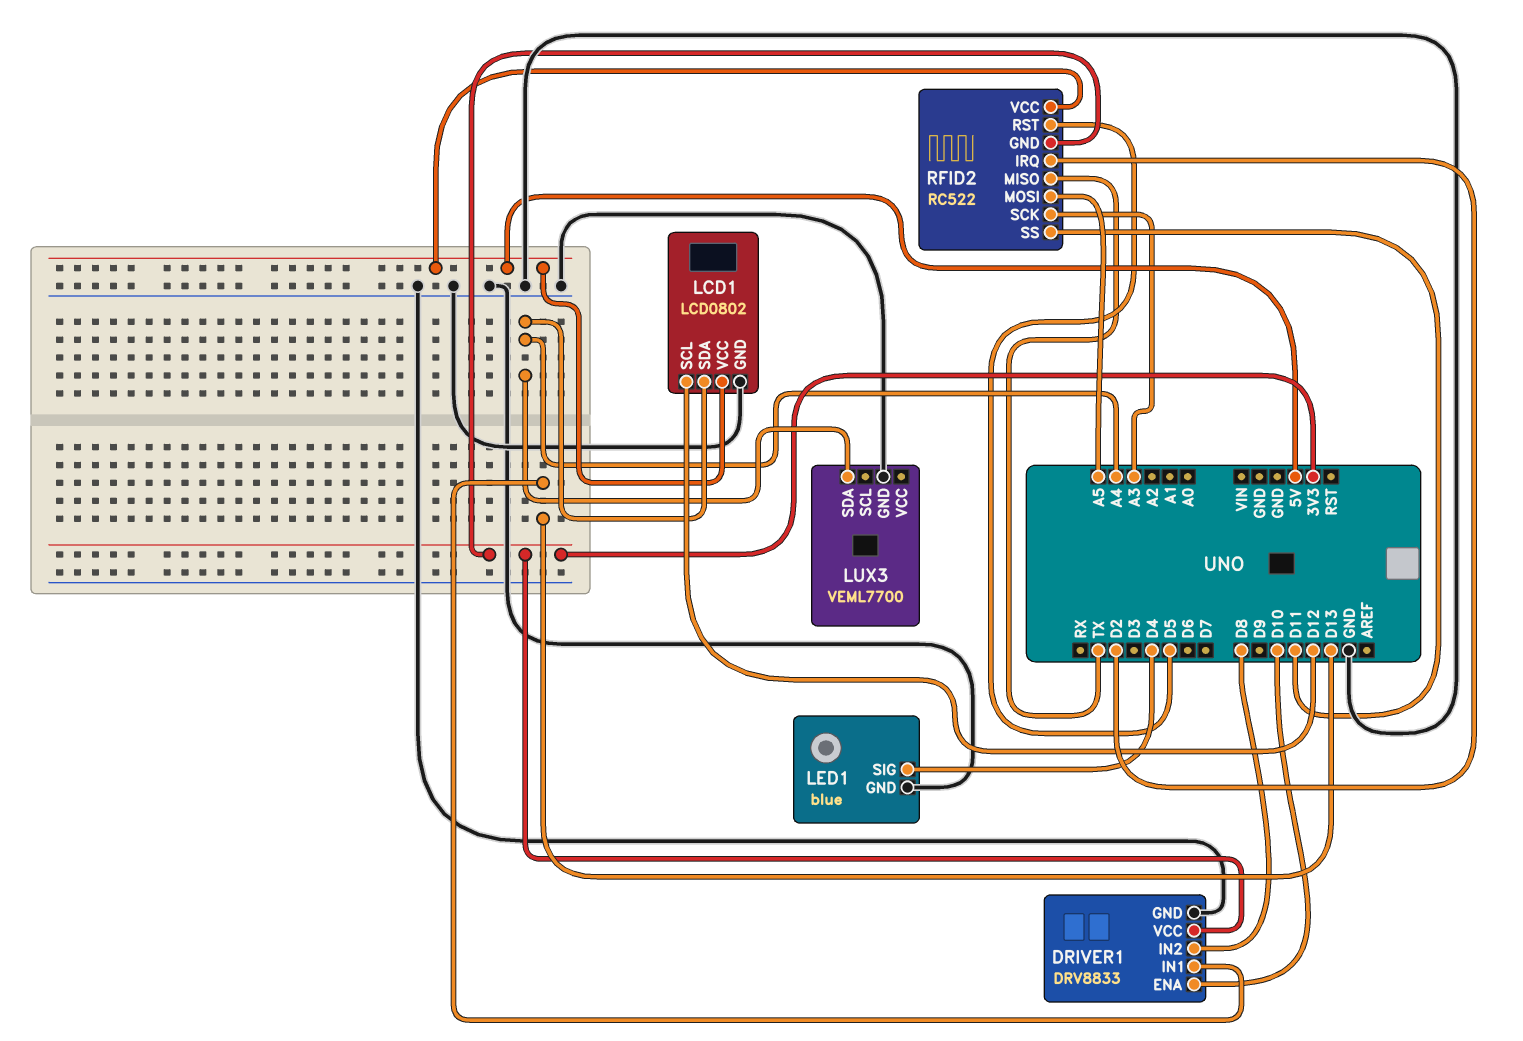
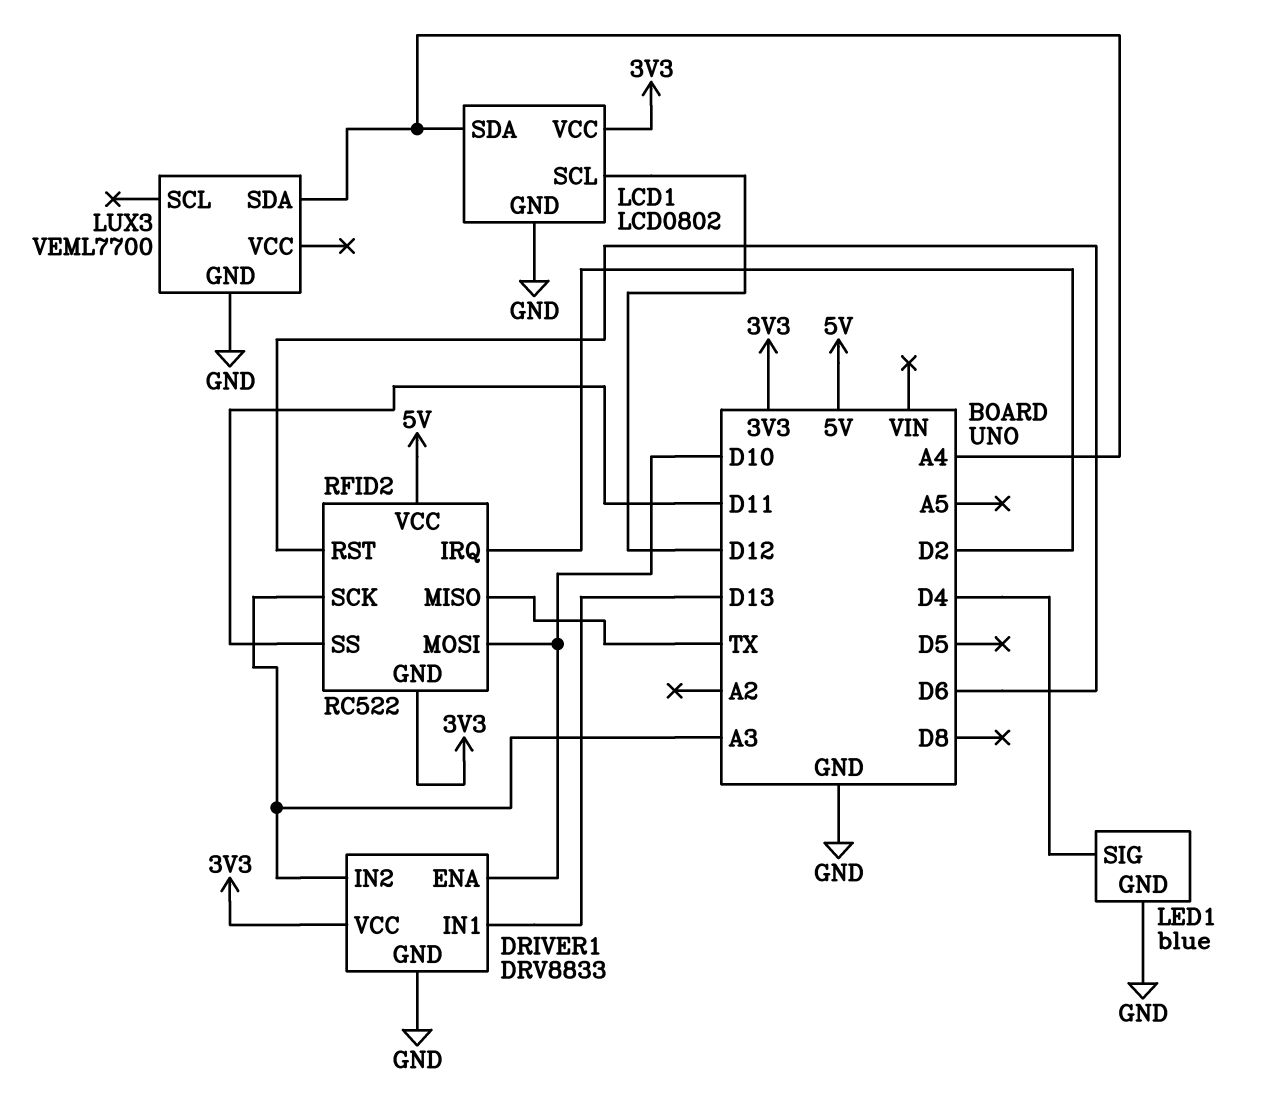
DRIVER1 pin IN2: D8 -> A3
LCD1 pin VCC: 5V -> 3V3
RFID2 pin MOSI: A5 -> D10
RFID2 pin RST: D5 -> D6

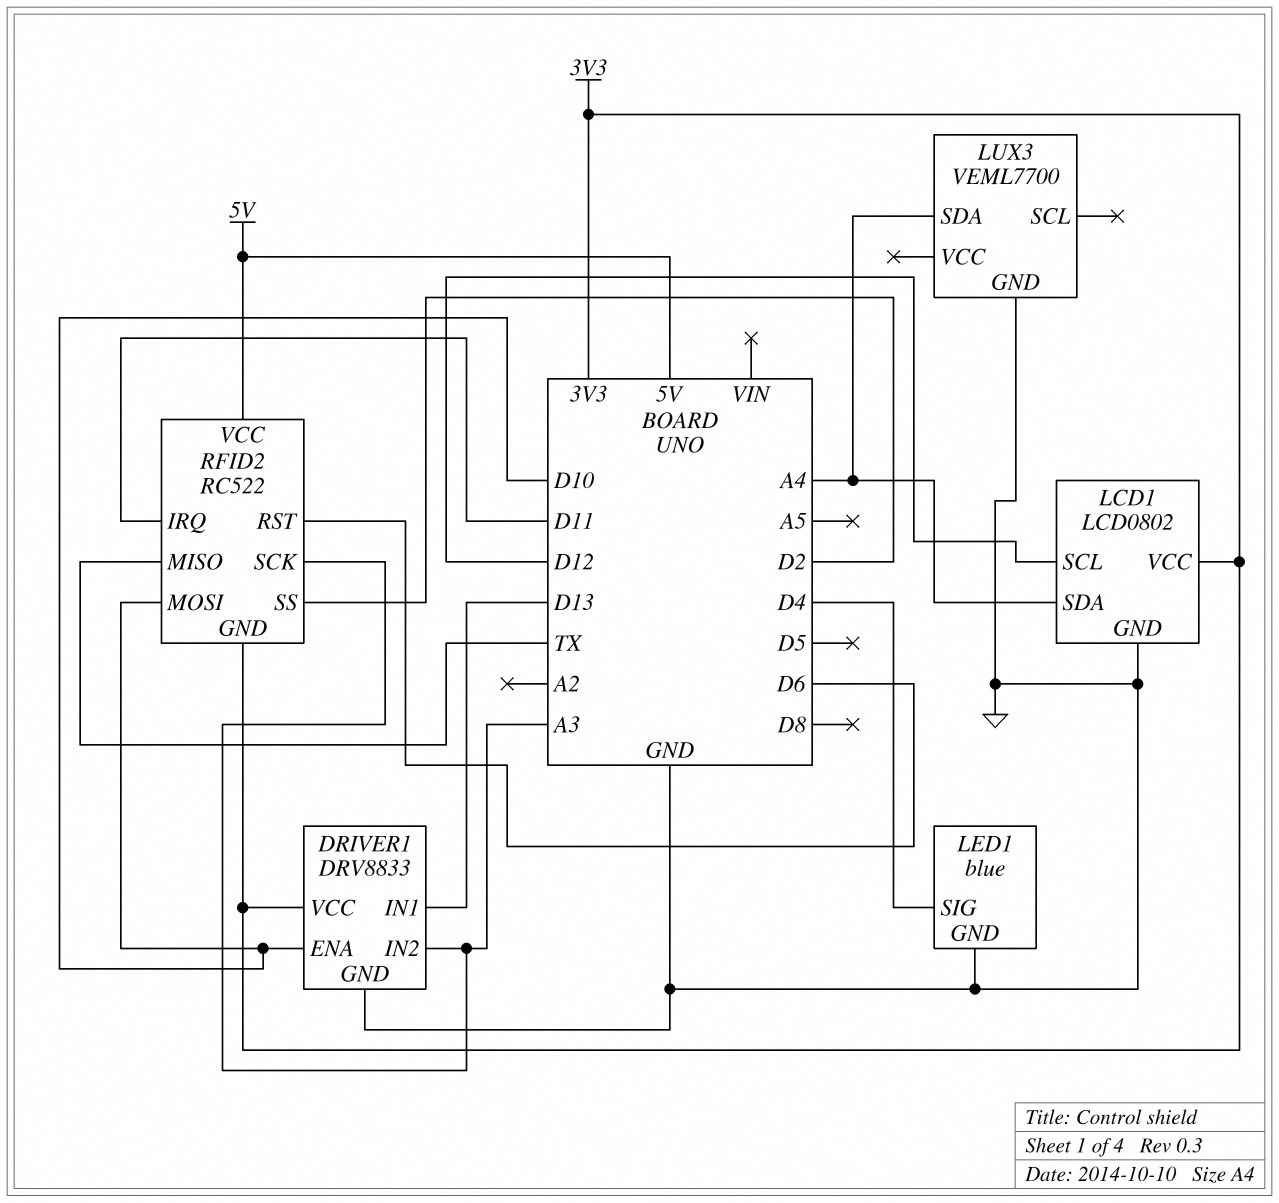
RFID2 pin IRQ: D2 -> D11
RFID2 pin SS: D11 -> D2

